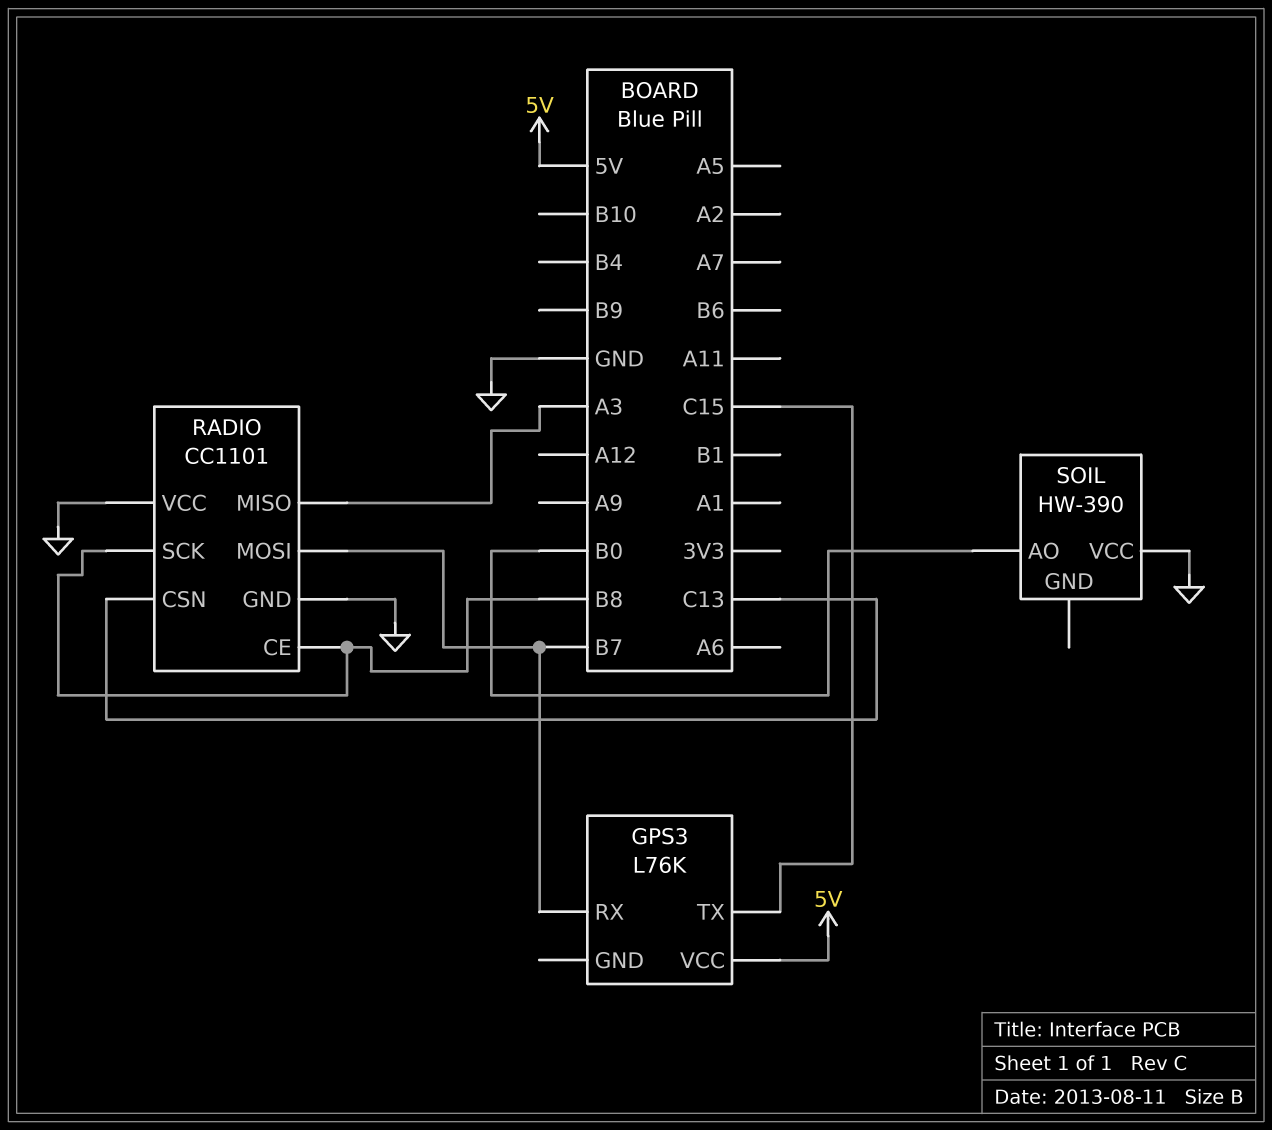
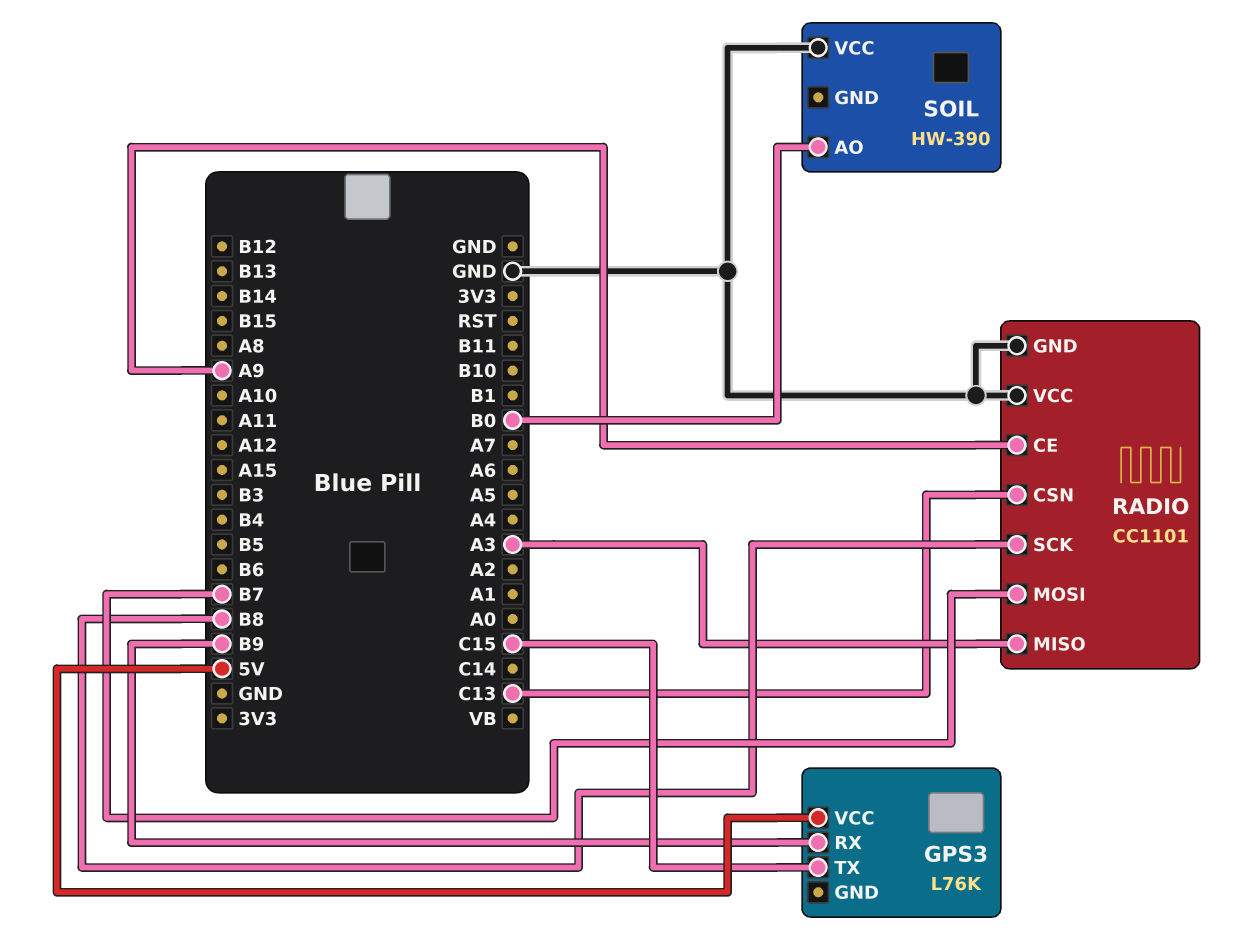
GPS3 pin RX: B7 -> B9
RADIO pin CE: B8 -> A9

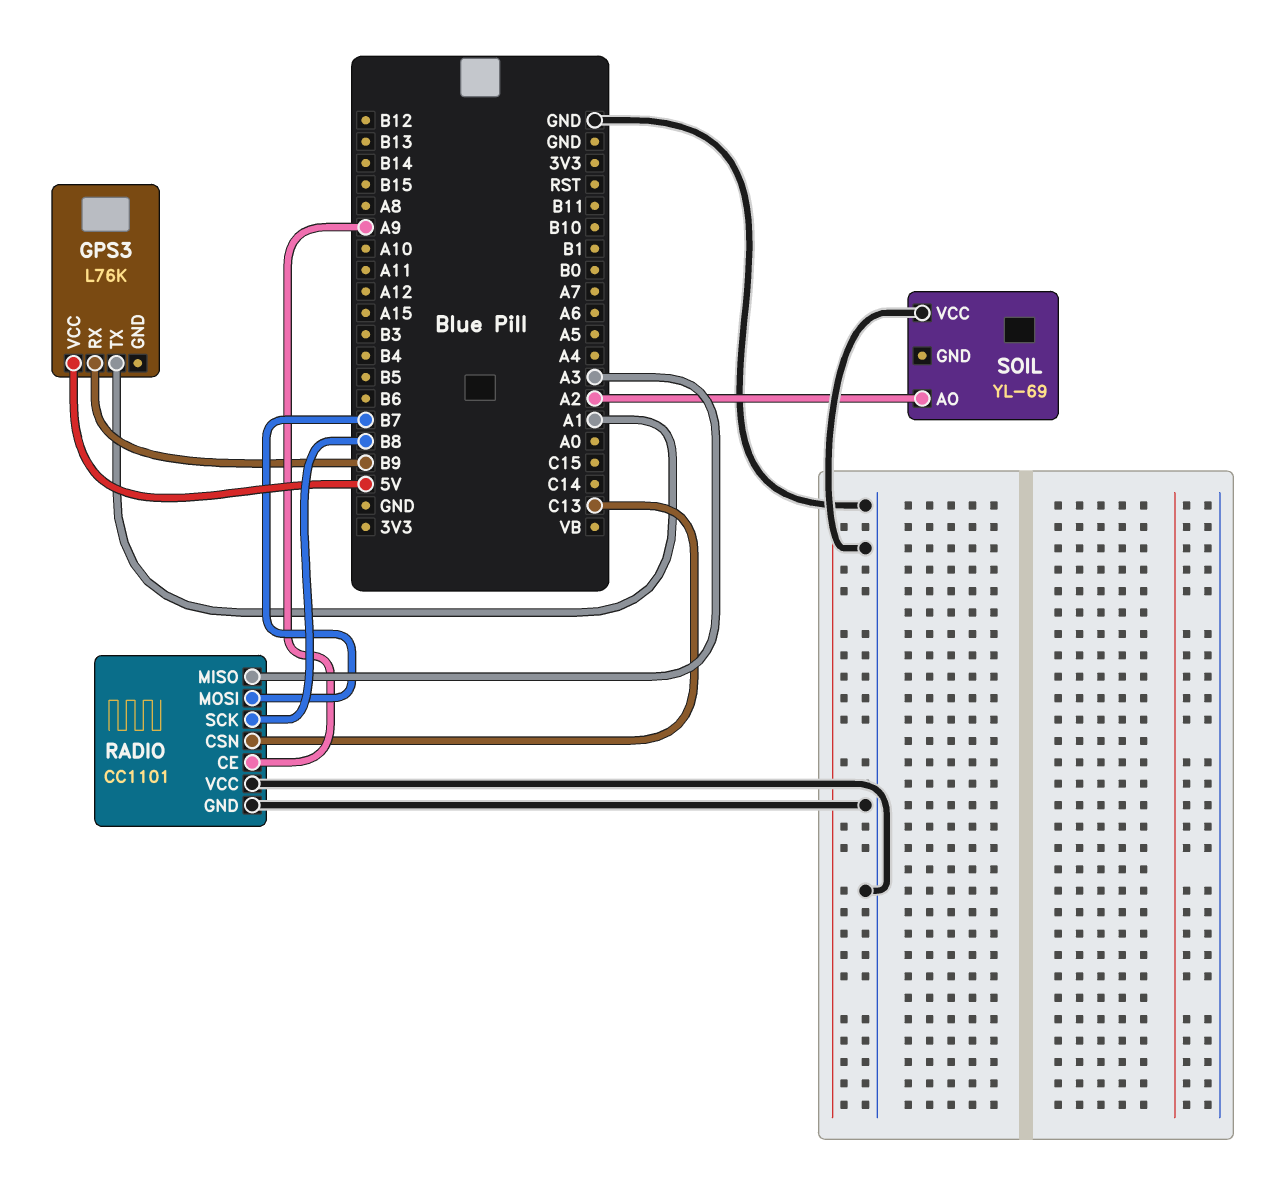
GPS3 pin TX: C15 -> A1
SOIL: HW-390 -> YL-69
SOIL pin AO: B0 -> A2

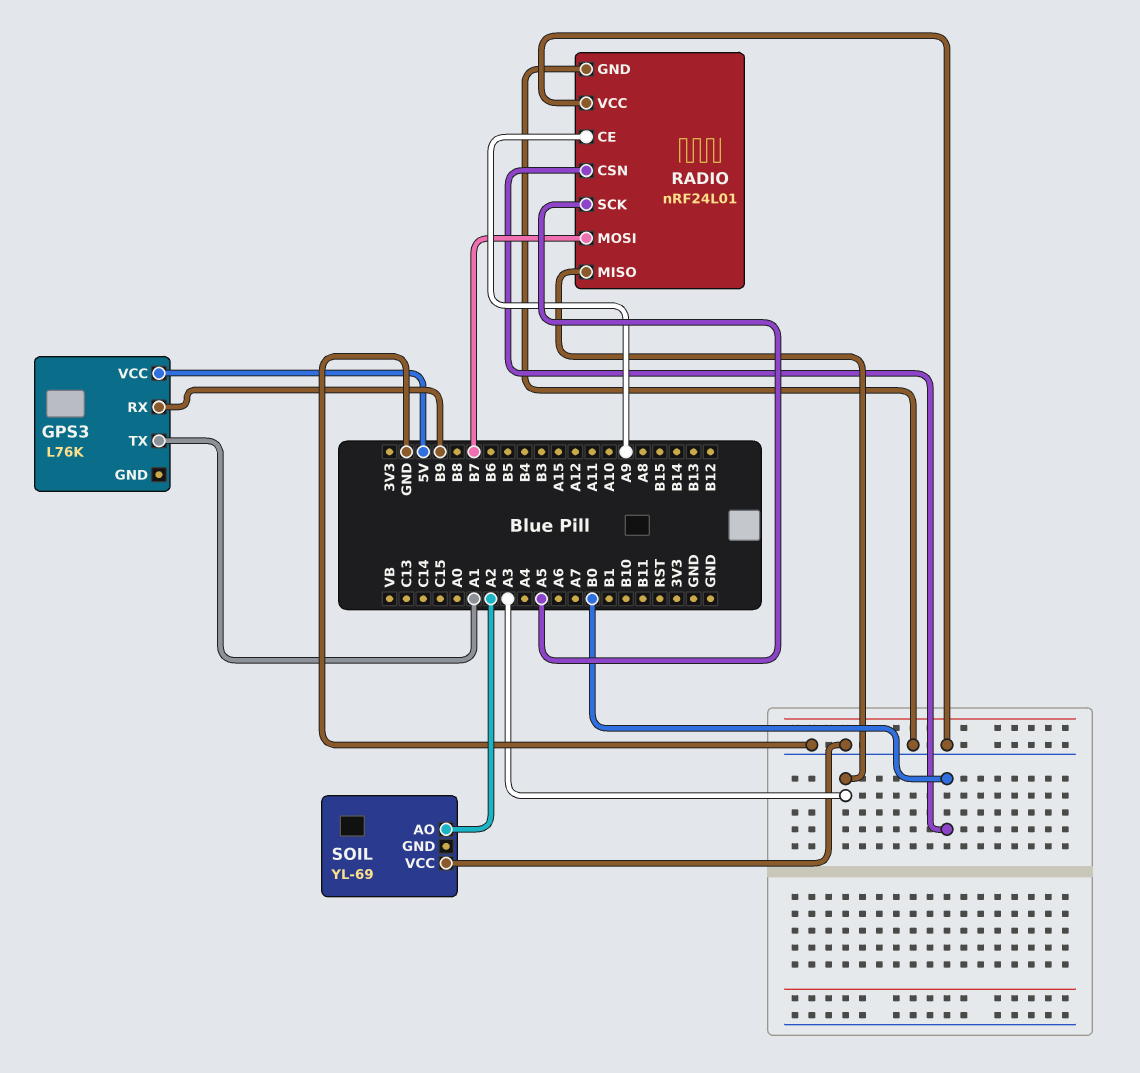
RADIO: CC1101 -> nRF24L01
RADIO pin CSN: C13 -> B0
RADIO pin SCK: B8 -> A5

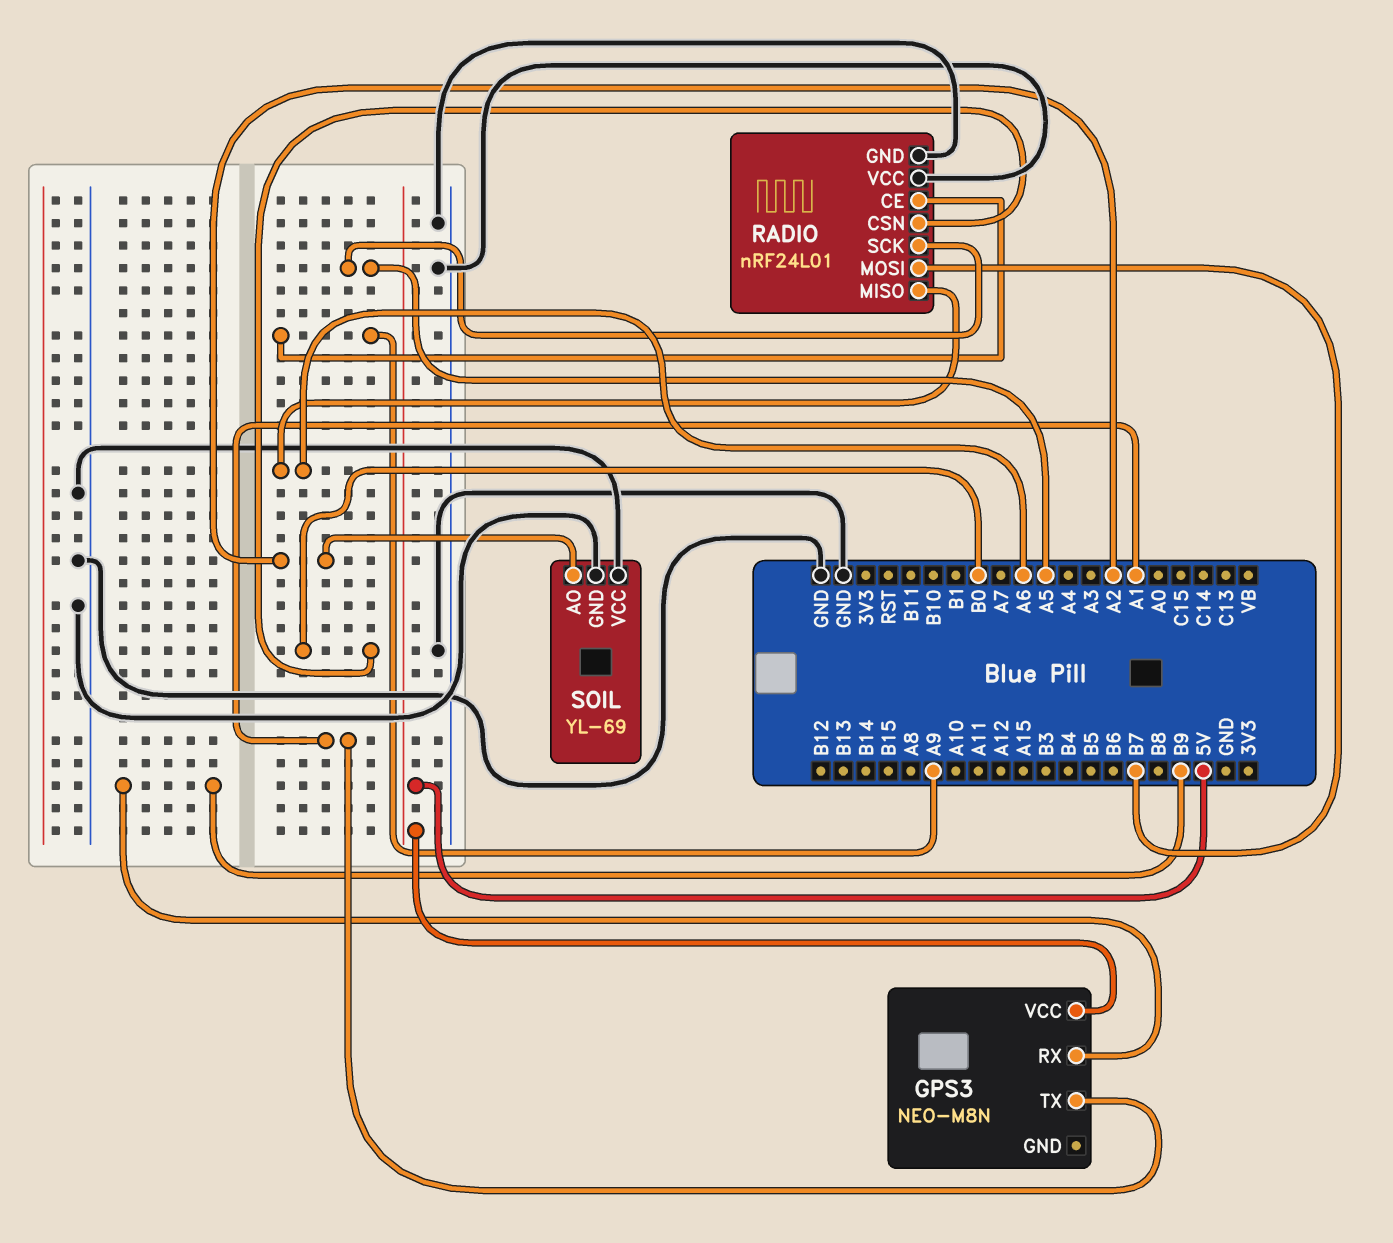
GPS3: L76K -> NEO-M8N
RADIO pin MISO: A3 -> A6
SOIL pin GND: none -> GND

